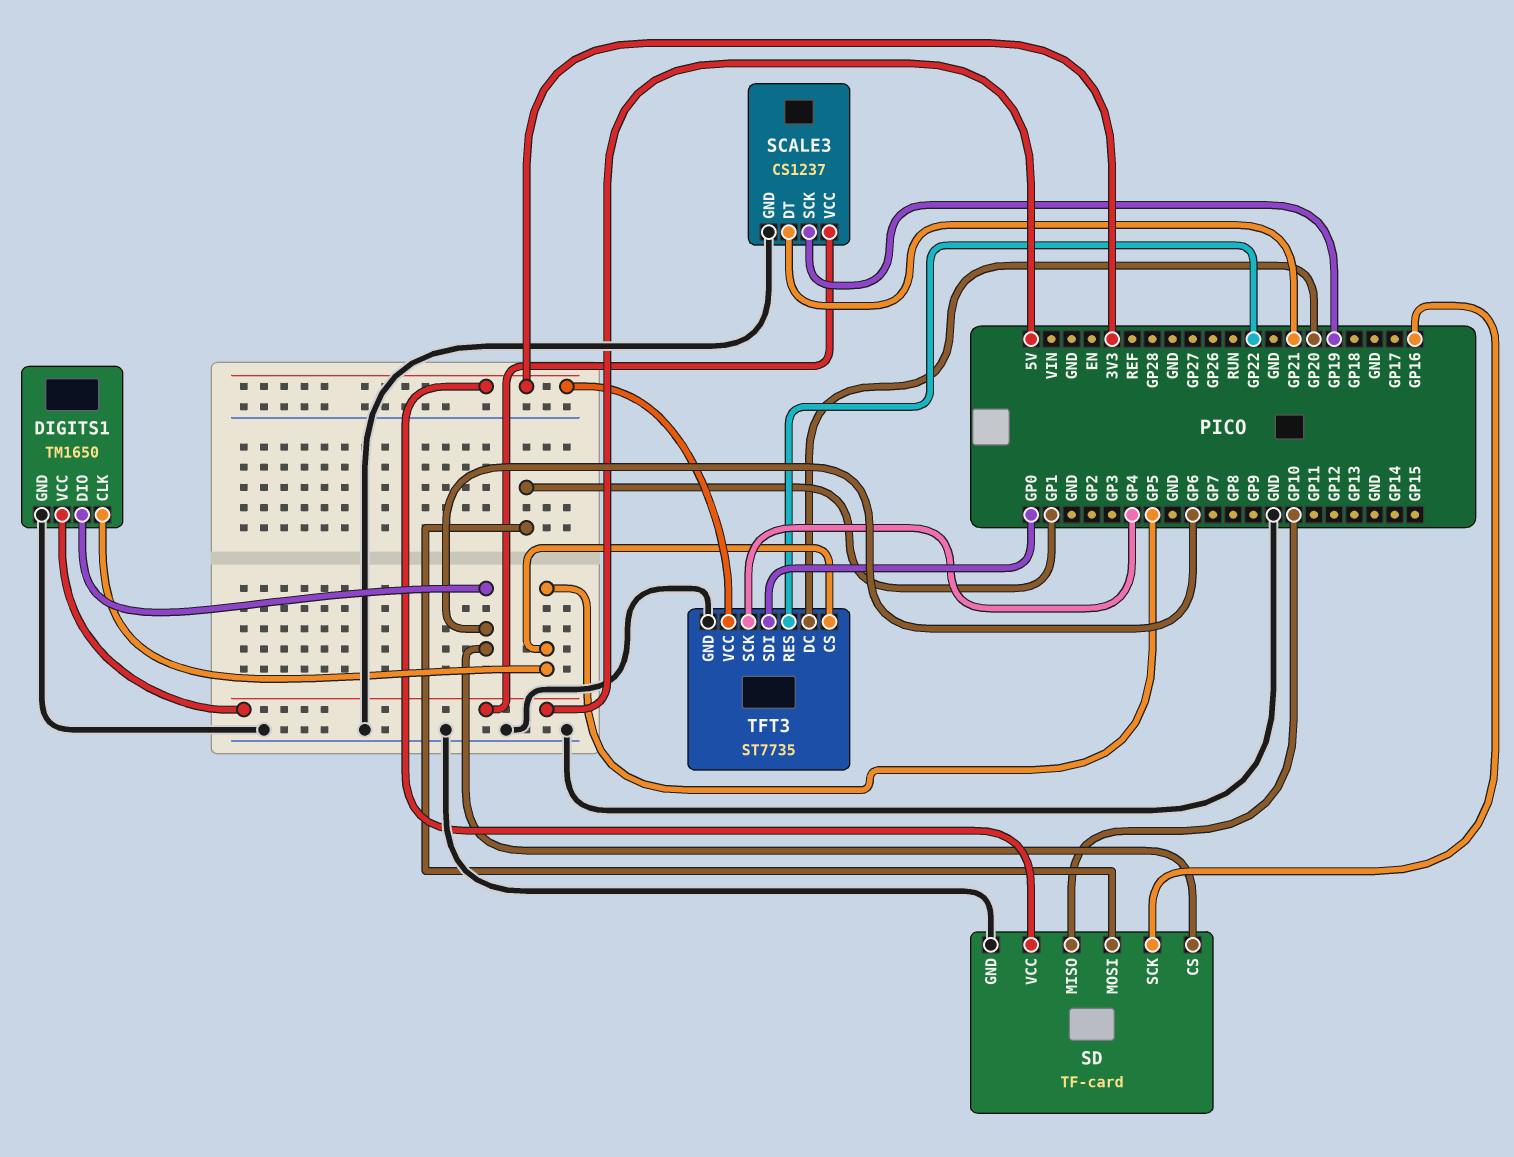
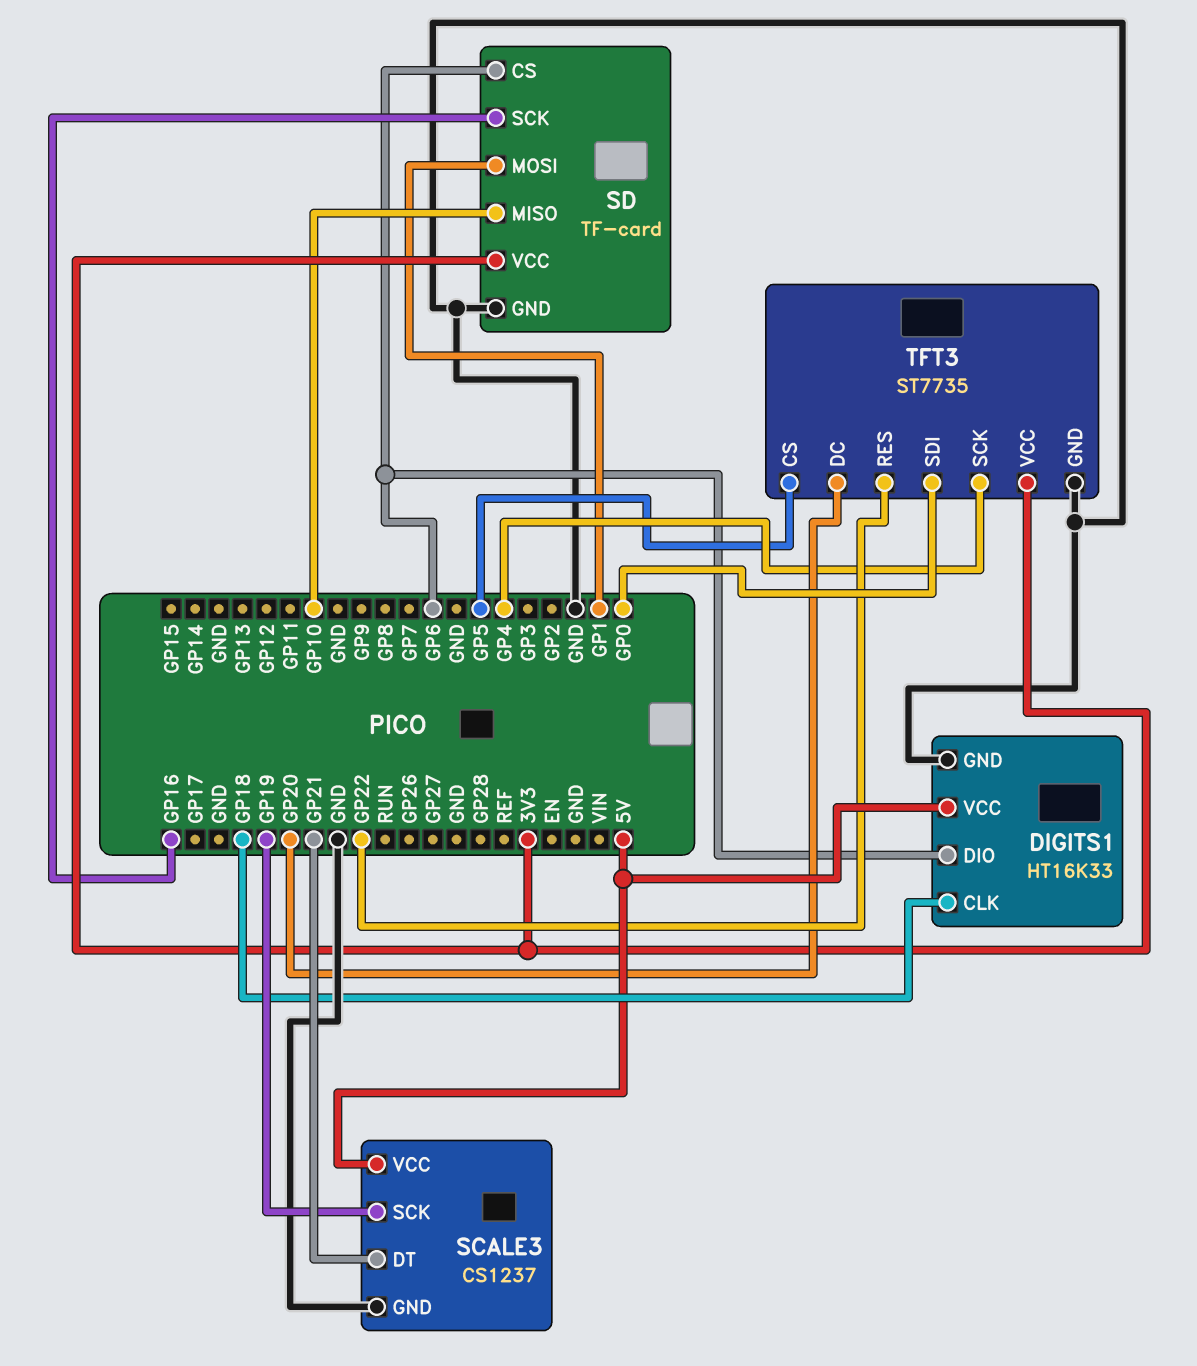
DIGITS1: TM1650 -> HT16K33
DIGITS1 pin CLK: GP5 -> GP18

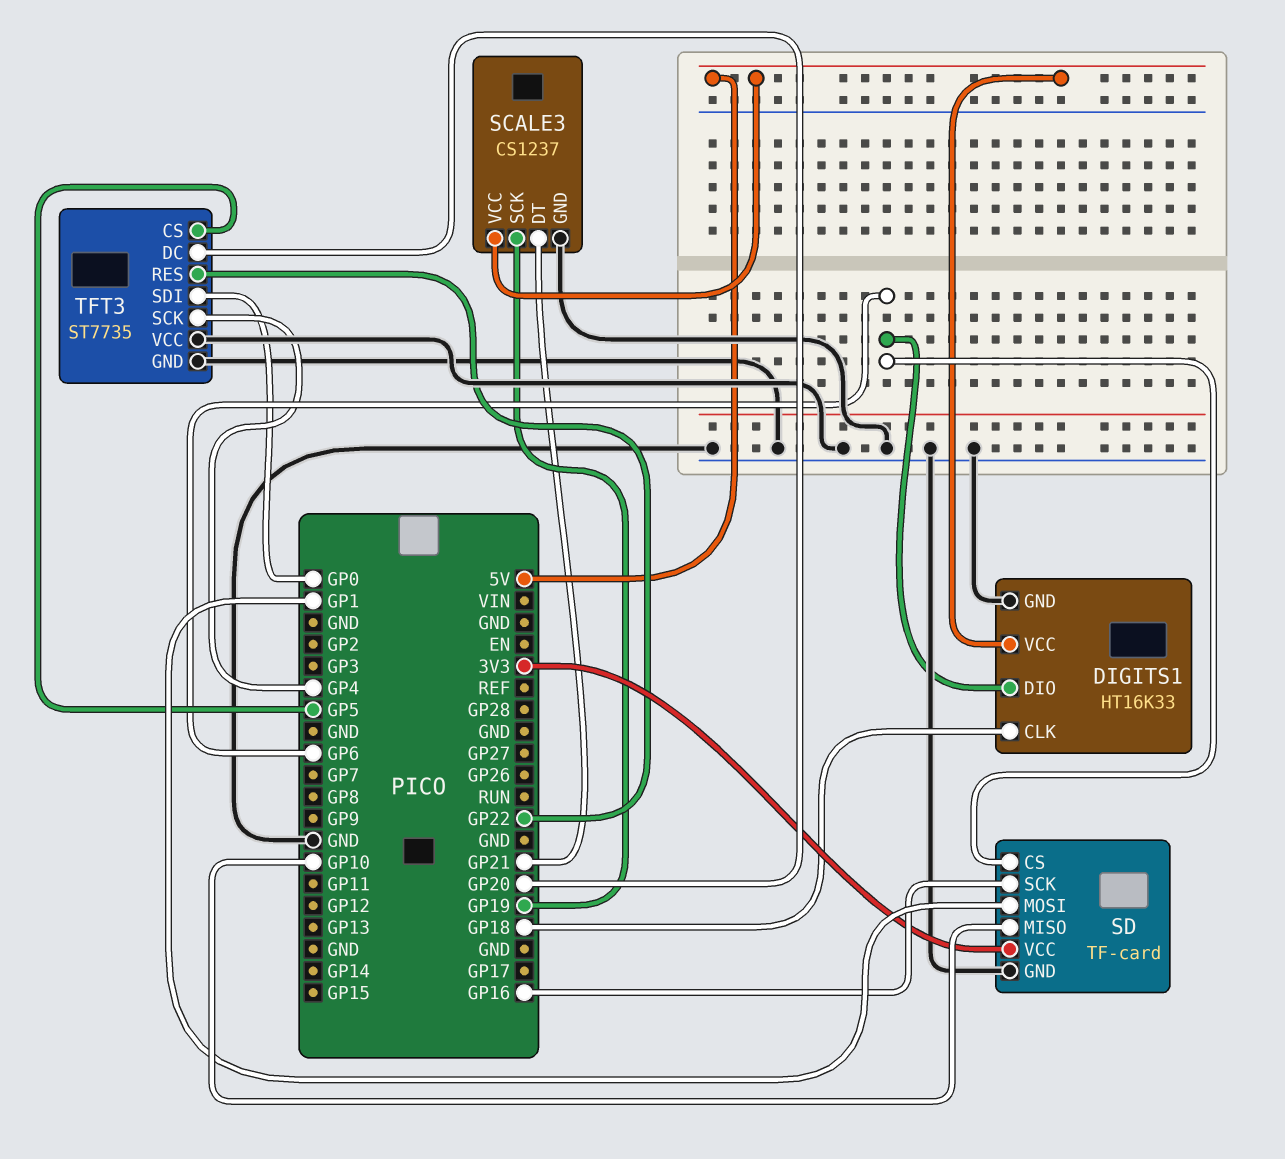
TFT3 pin VCC: 3V3 -> GND

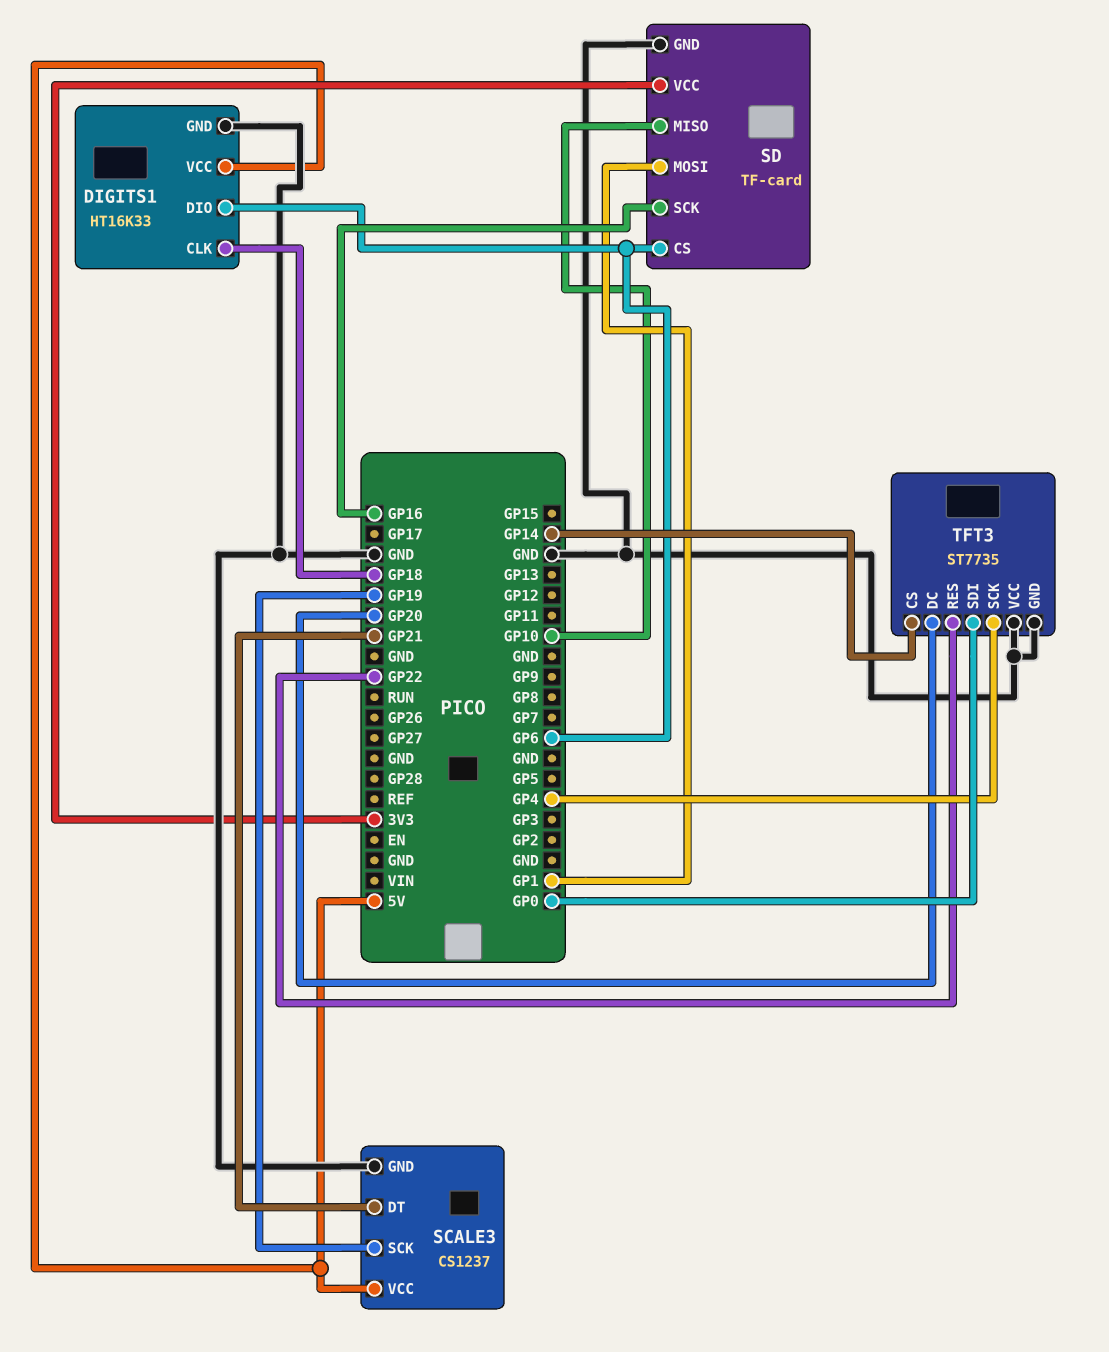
TFT3 pin CS: GP5 -> GP14

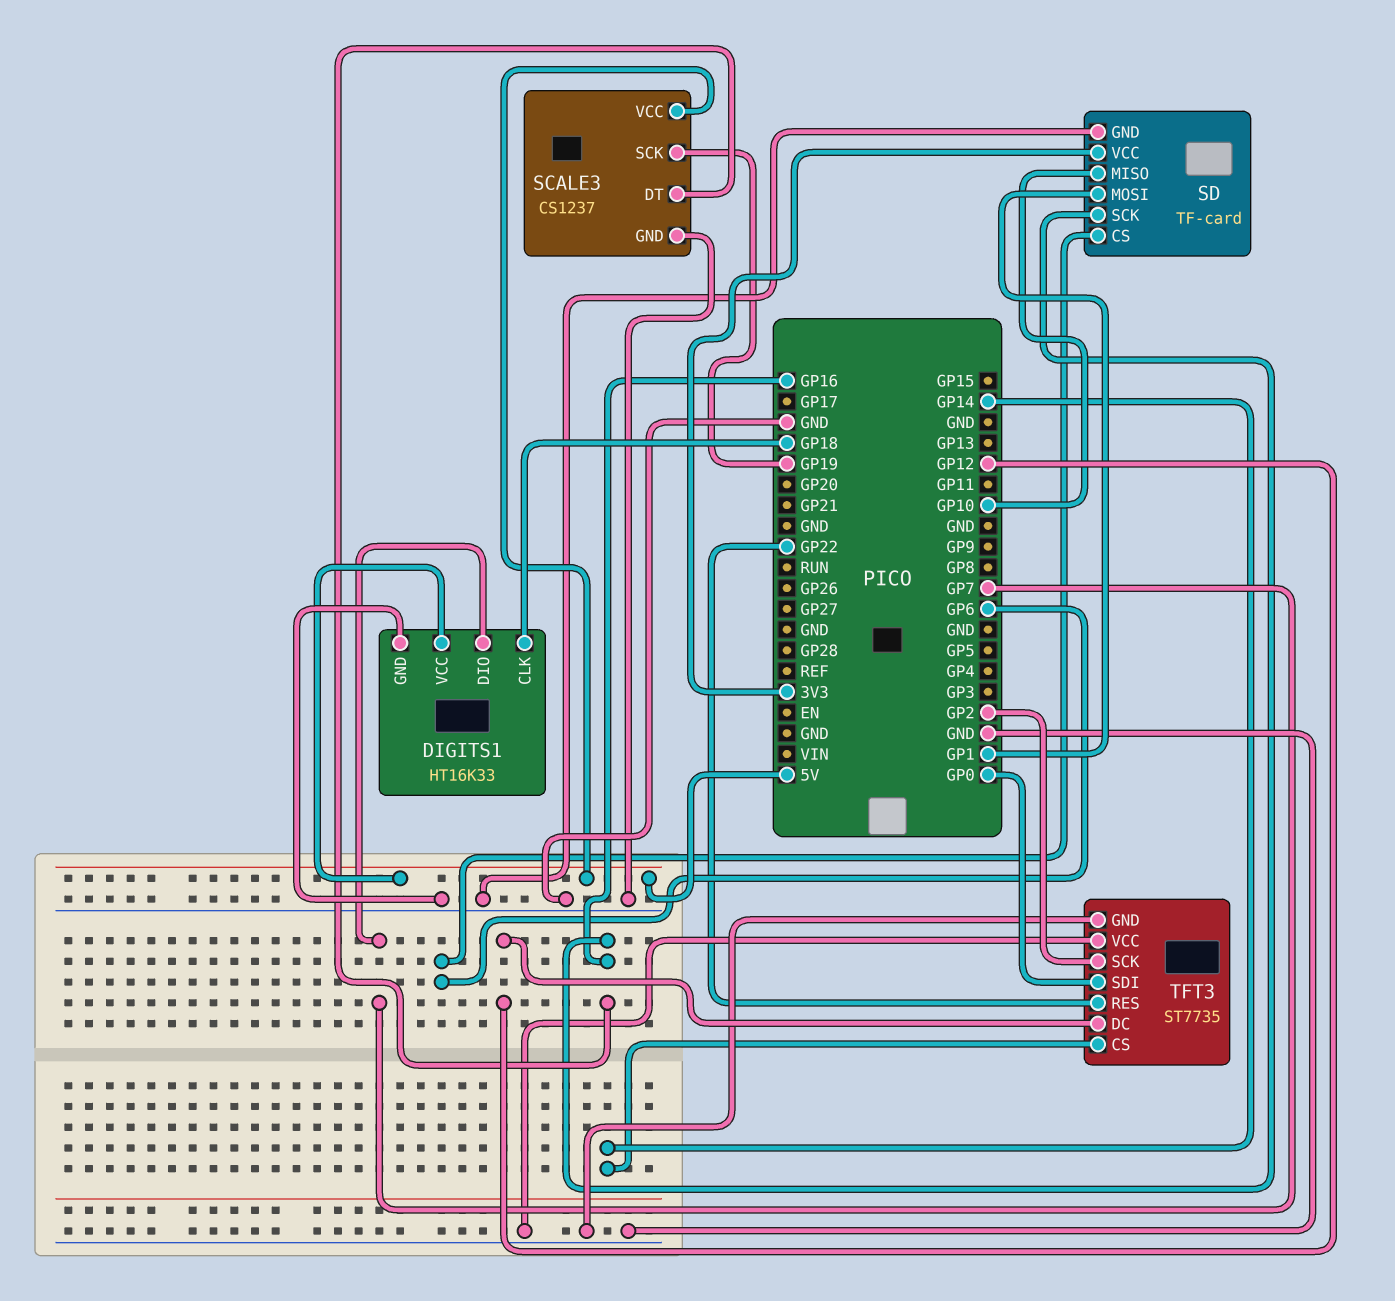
DIGITS1 pin DIO: GP6 -> GP7
SCALE3 pin DT: GP21 -> GP16
TFT3 pin DC: GP20 -> GP12
TFT3 pin SCK: GP4 -> GP2

